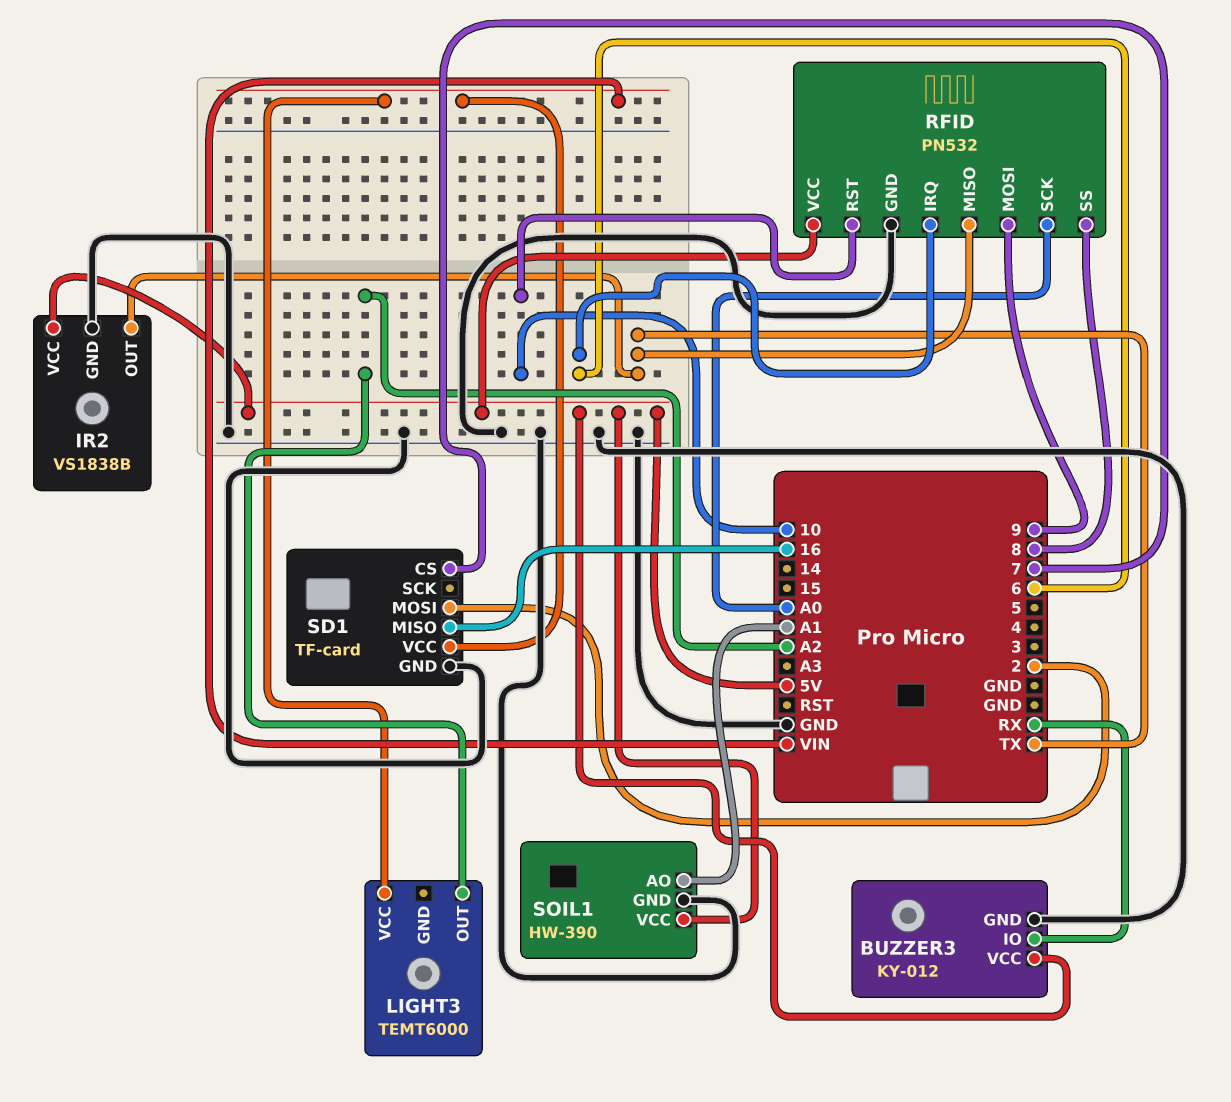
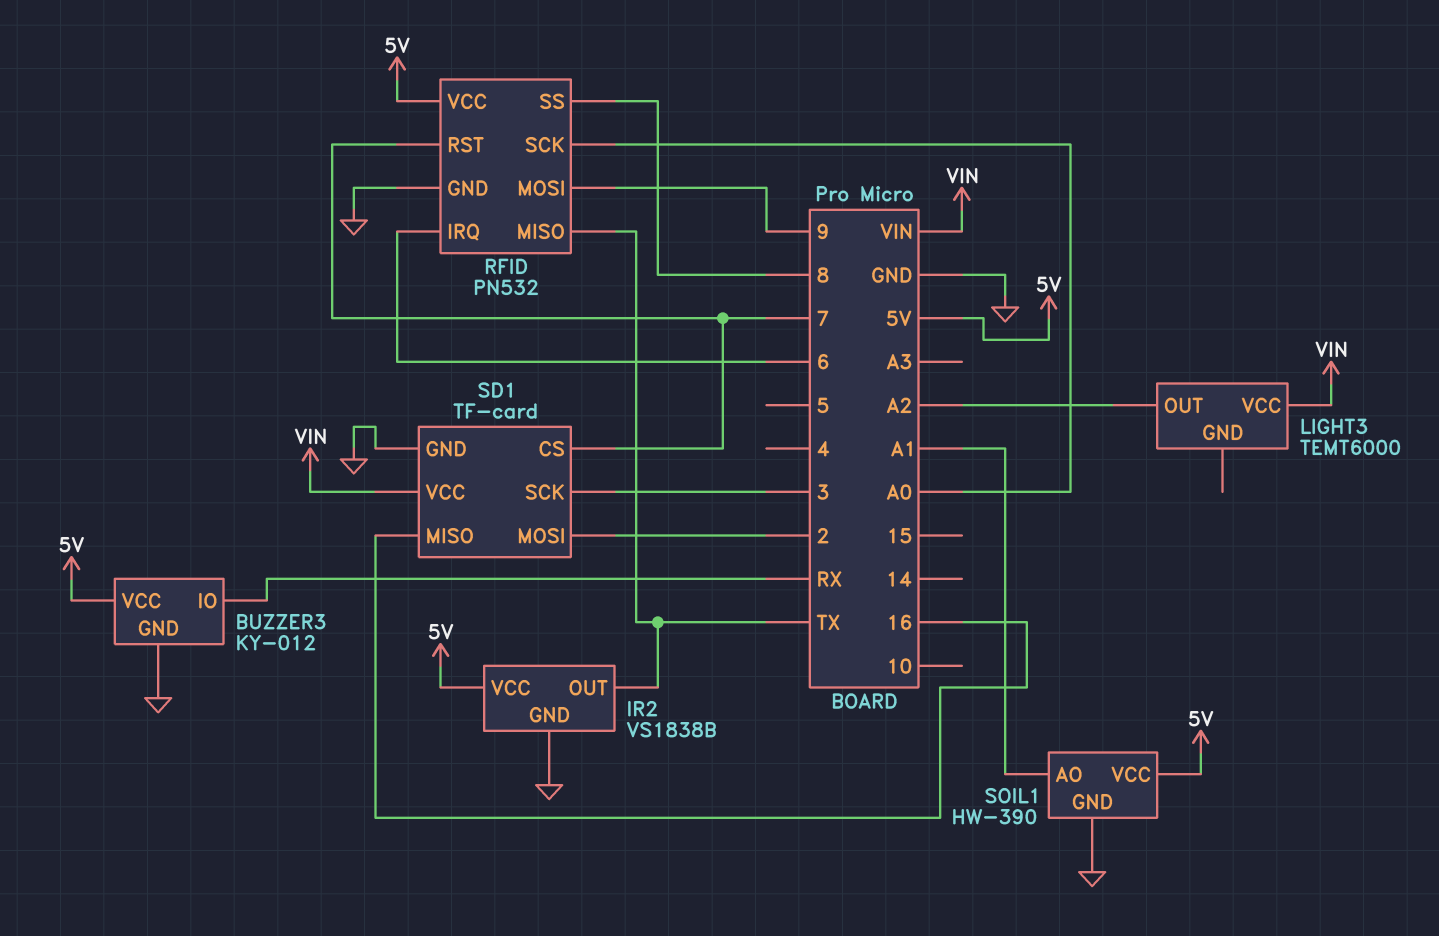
RFID pin RST: 10 -> 7
SD1 pin SCK: none -> 3

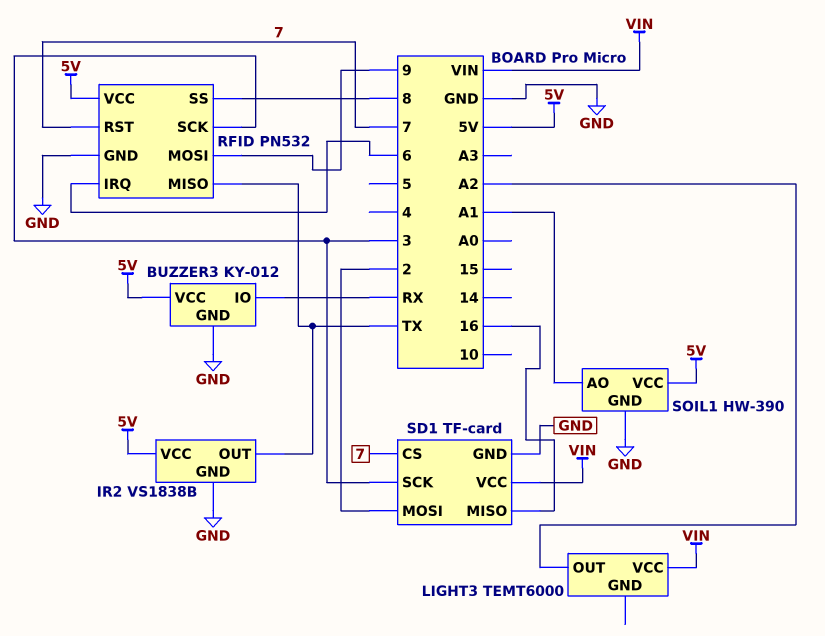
RFID pin SCK: A0 -> 3

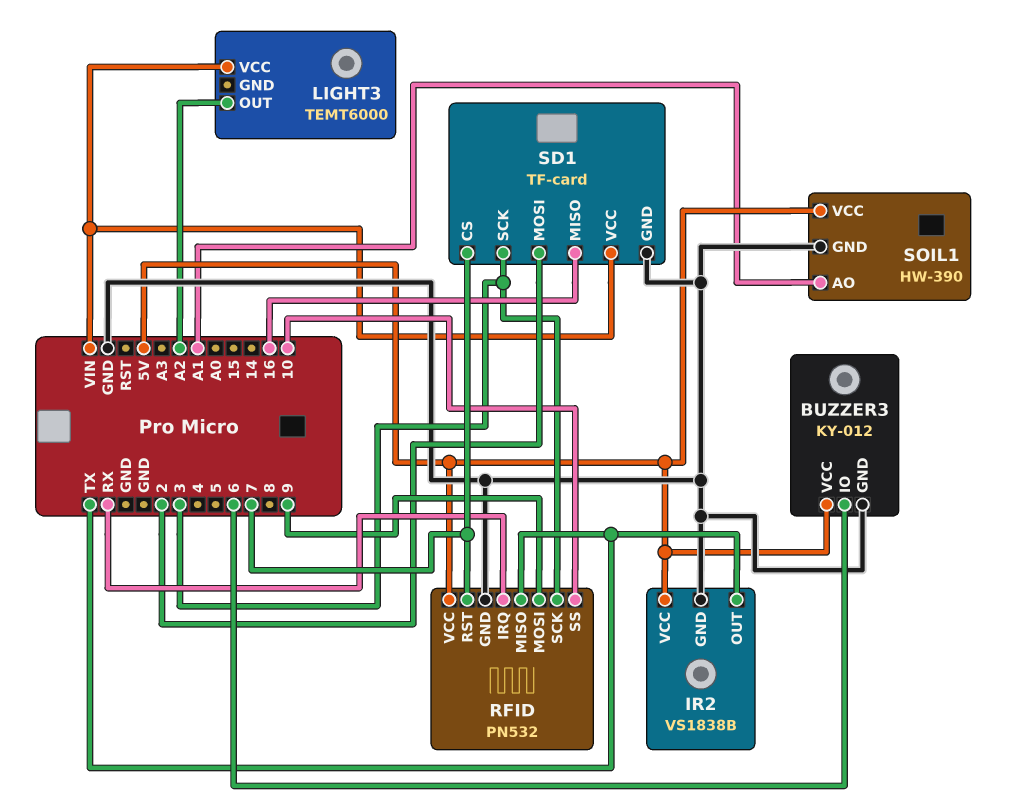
BUZZER3 pin IO: RX -> 6
RFID pin IRQ: 6 -> RX
RFID pin SS: 8 -> 10

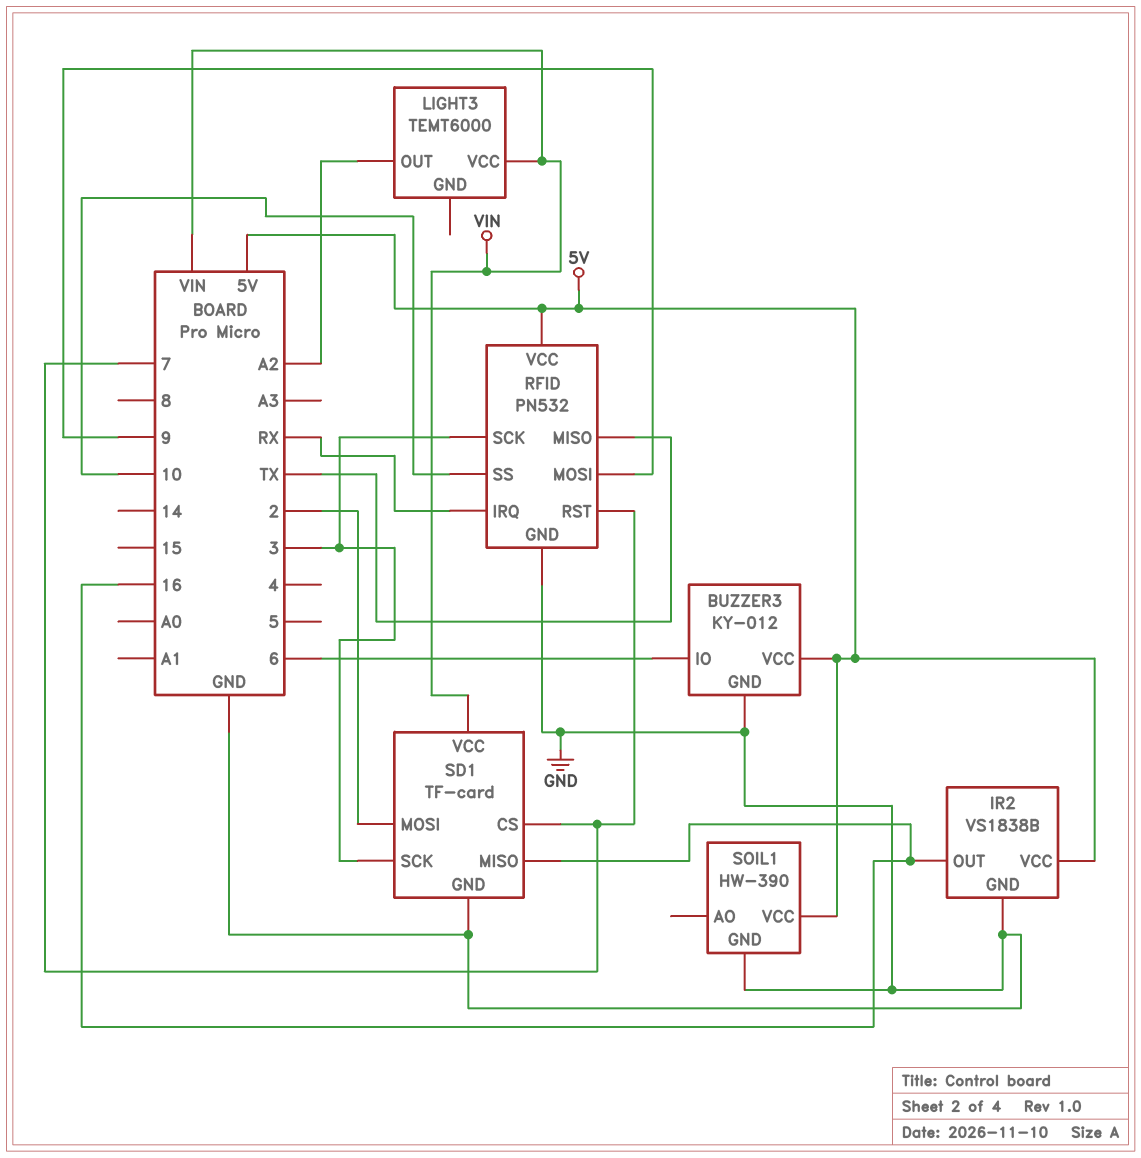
IR2 pin OUT: TX -> 16
SOIL1 pin AO: A1 -> none

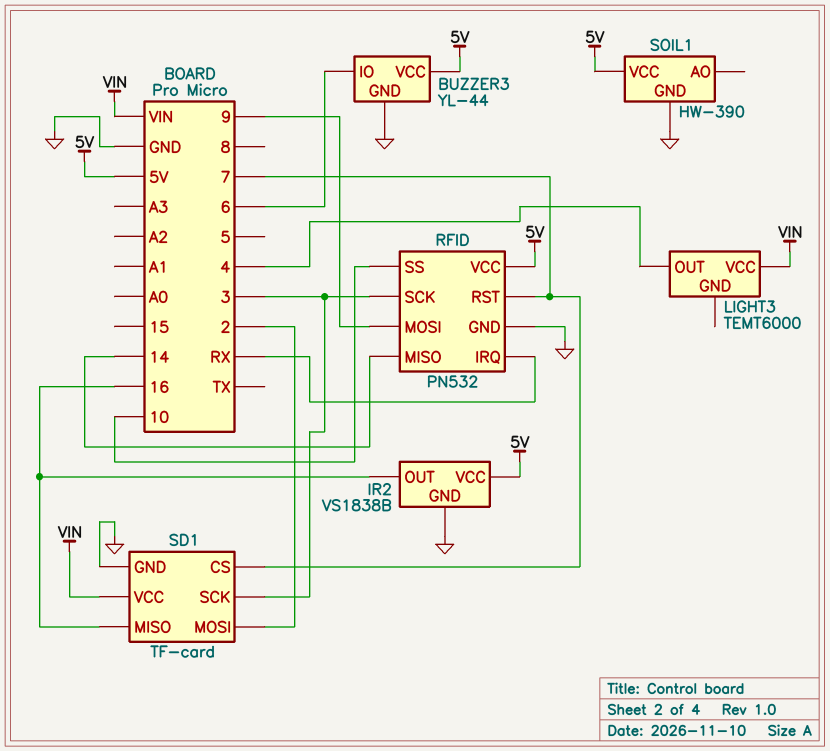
BUZZER3: KY-012 -> YL-44
LIGHT3 pin OUT: A2 -> 4
RFID pin MISO: TX -> 14

